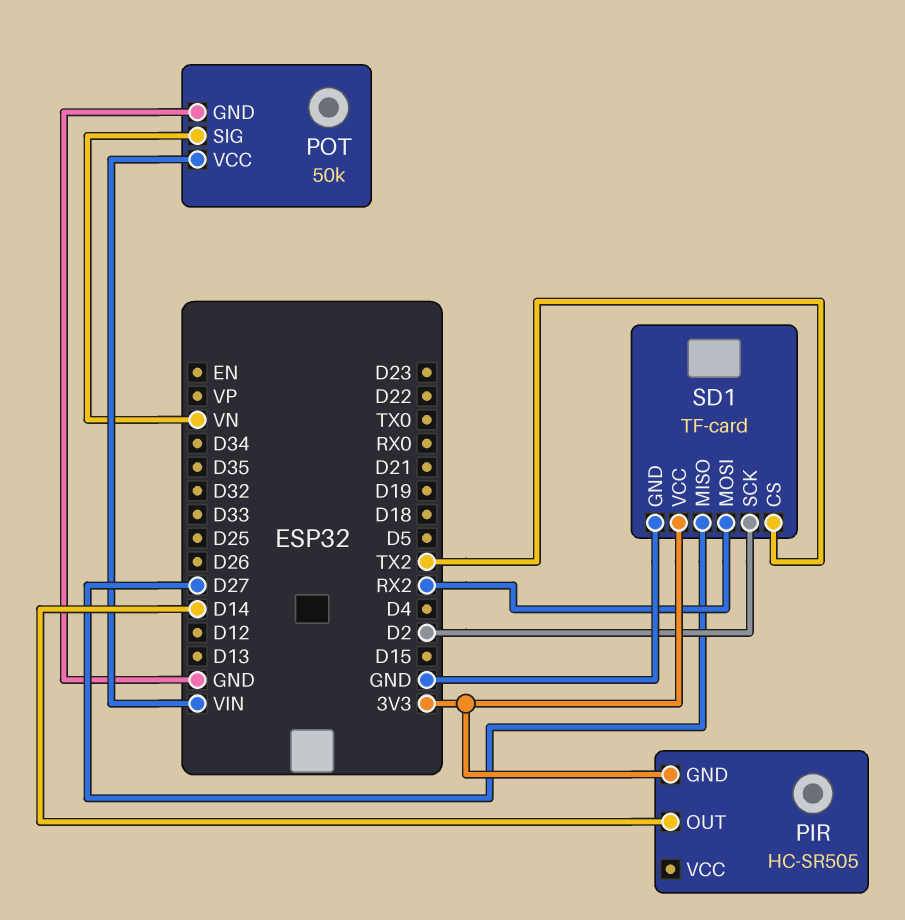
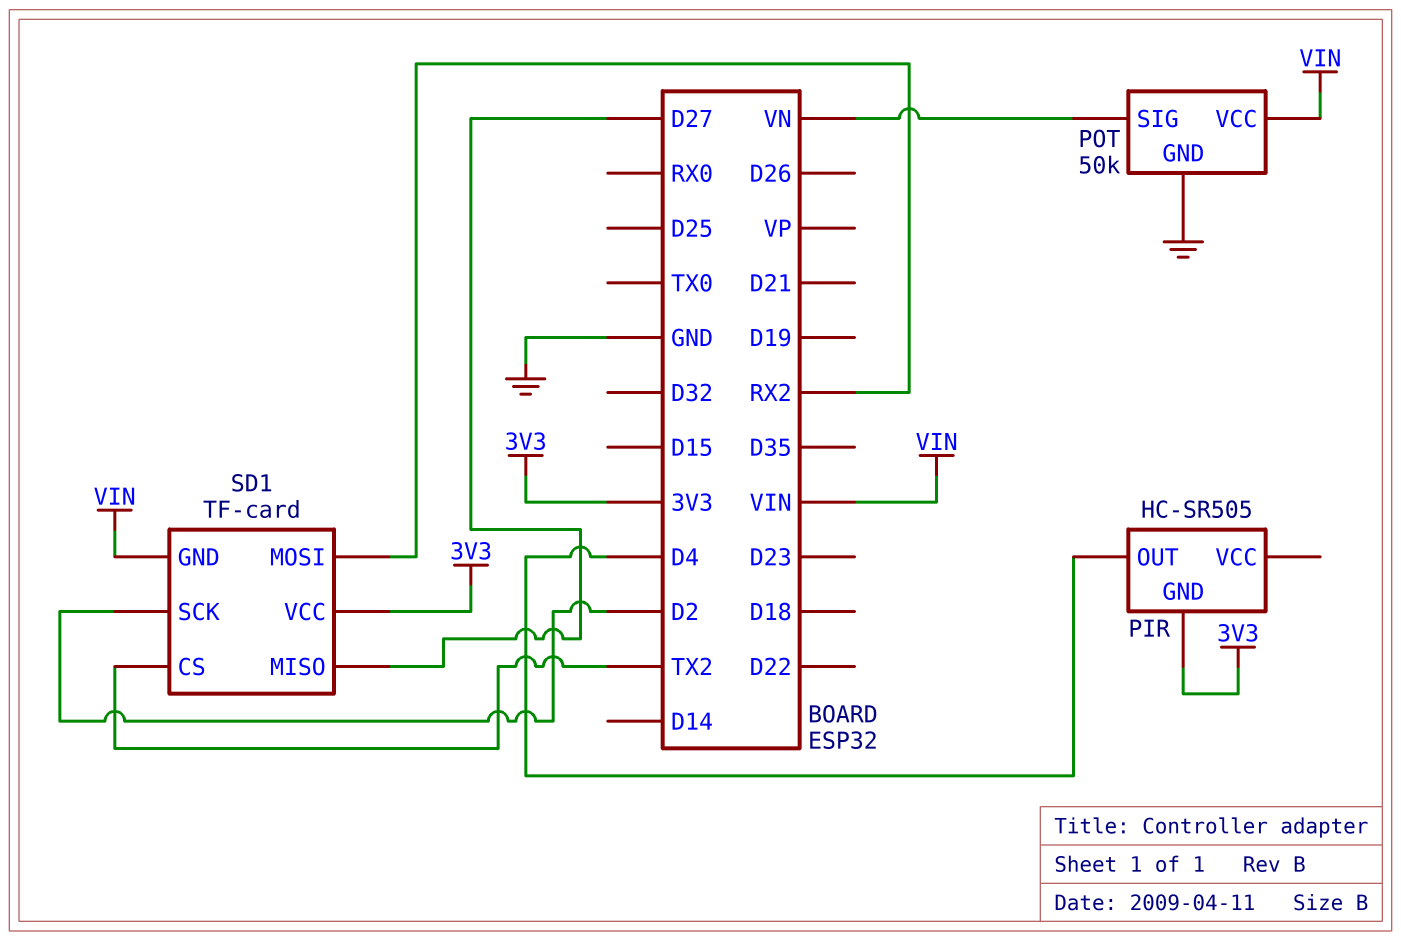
PIR pin OUT: D14 -> D4
SD1 pin GND: GND -> VIN

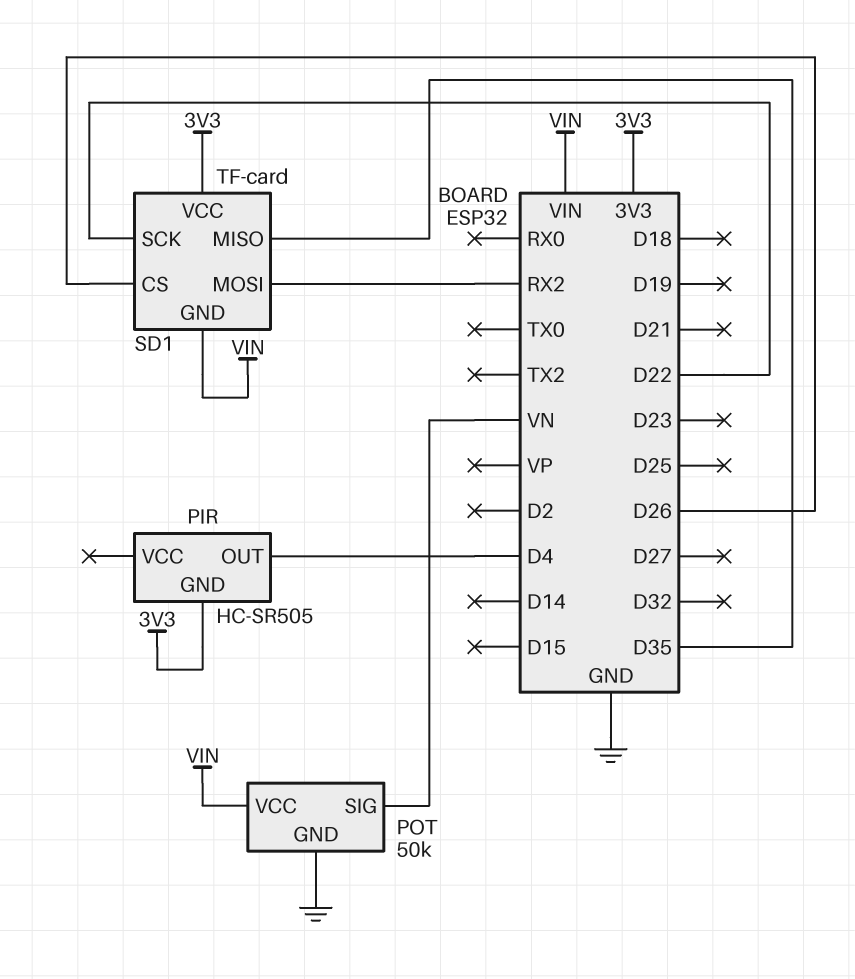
SD1 pin CS: TX2 -> D26
SD1 pin MISO: D27 -> D35
SD1 pin SCK: D2 -> D22

